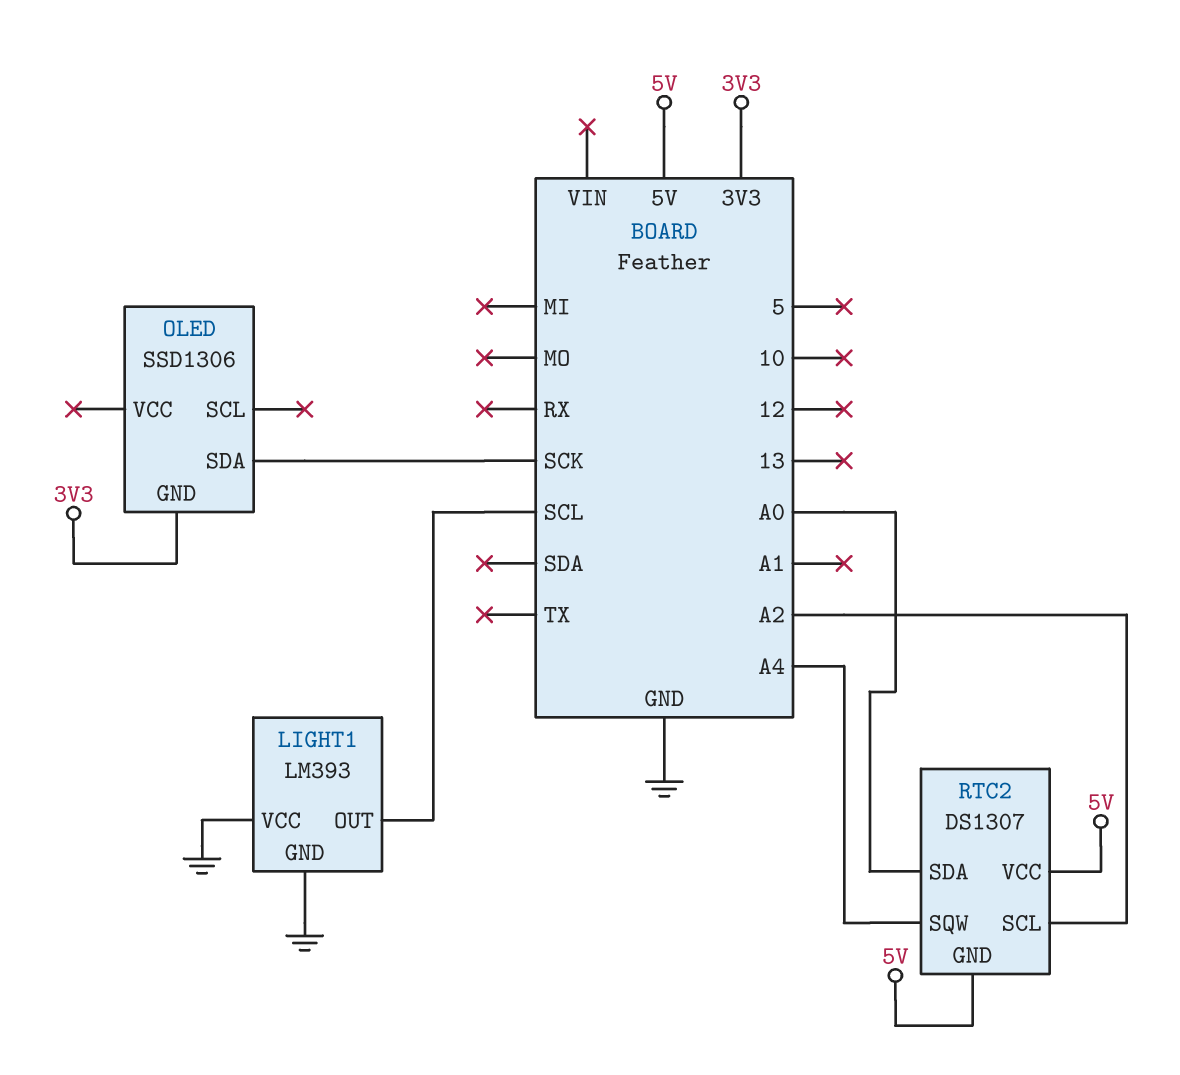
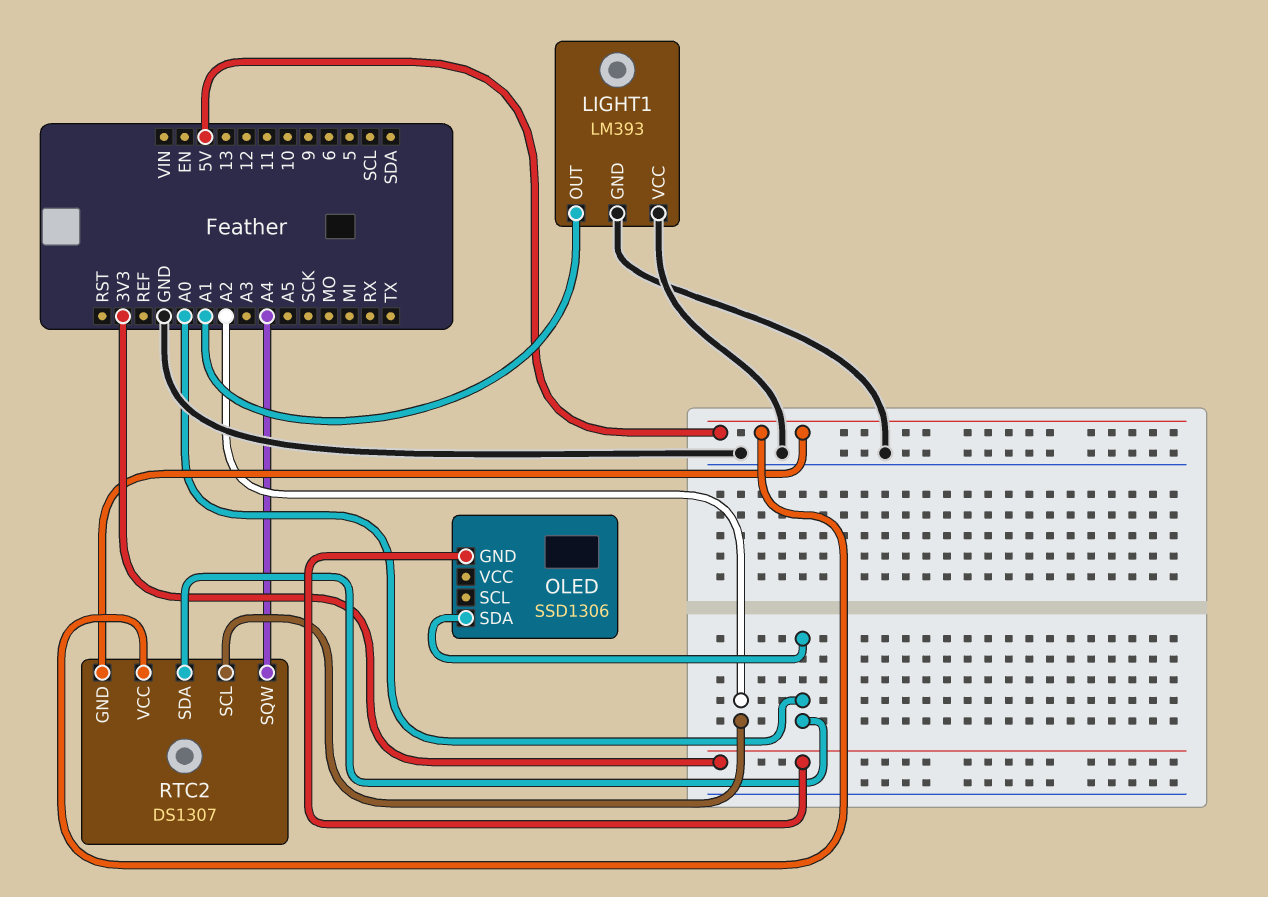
LIGHT1 pin OUT: SCL -> A1
OLED pin SDA: SCK -> A0

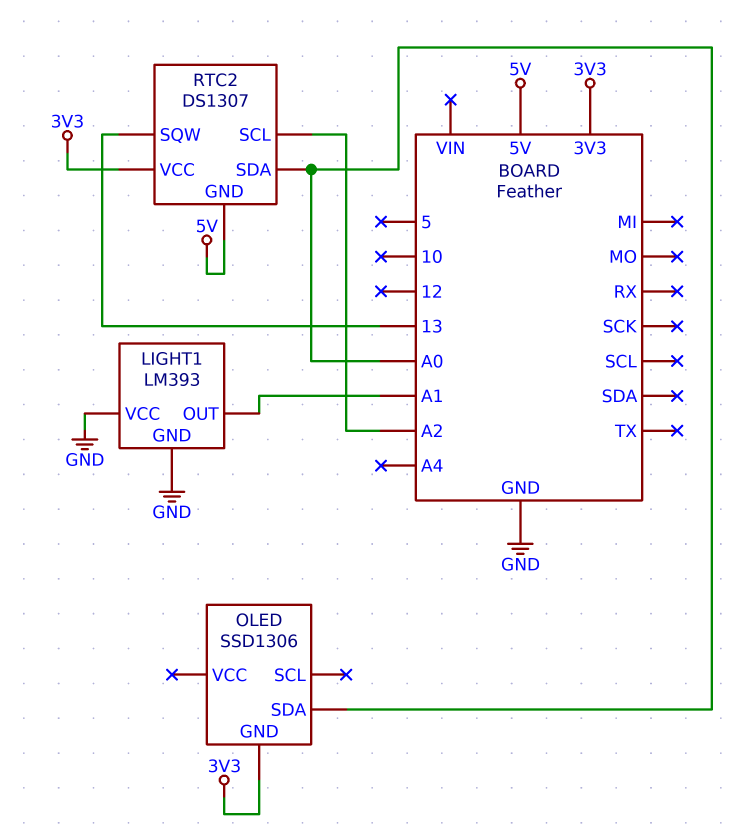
RTC2 pin SQW: A4 -> 13
RTC2 pin VCC: 5V -> 3V3

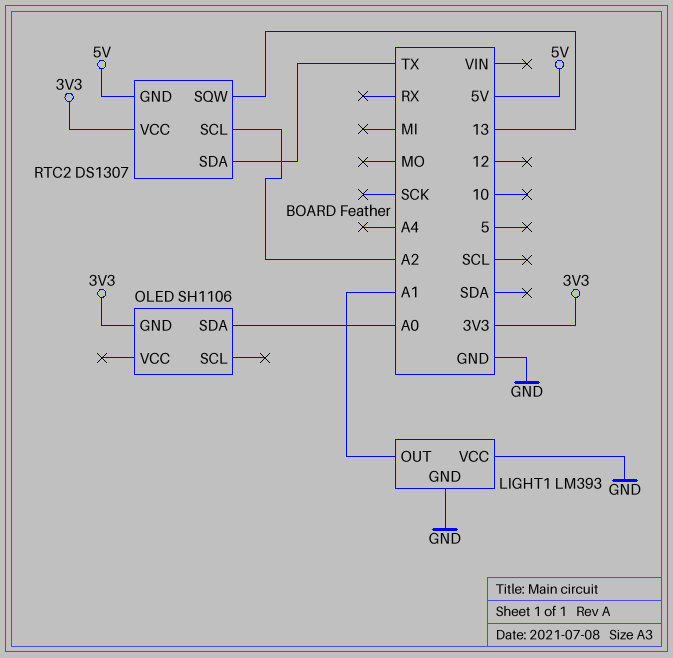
OLED: SSD1306 -> SH1106
RTC2 pin SDA: A0 -> TX

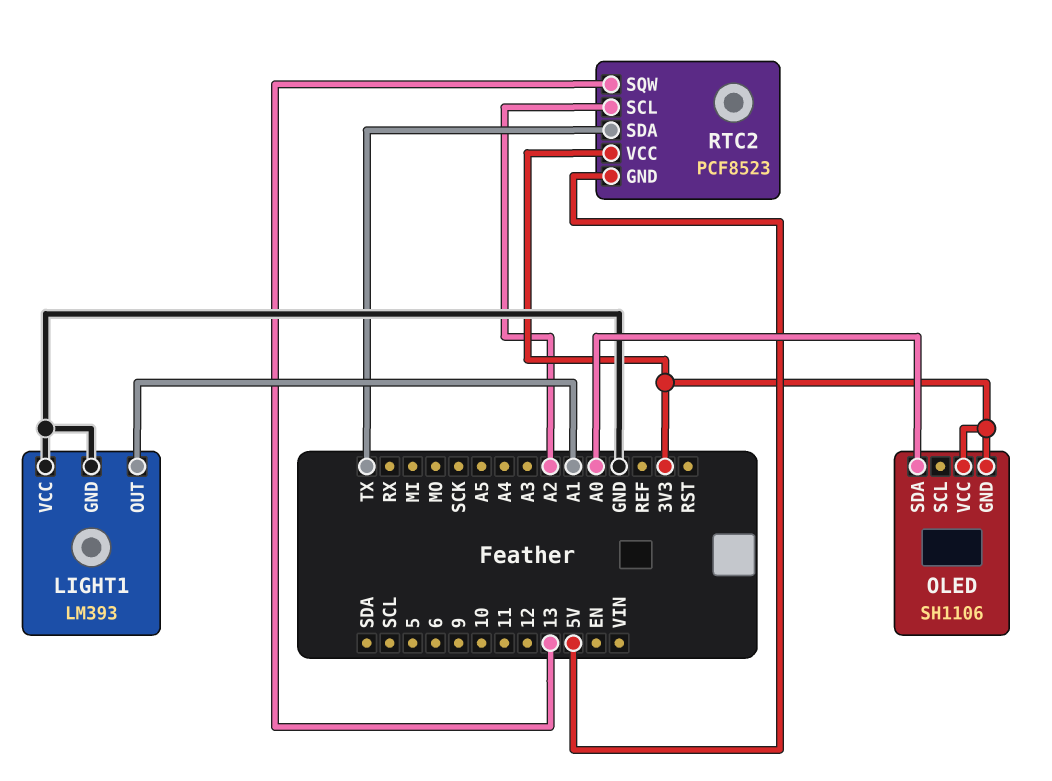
OLED pin VCC: none -> 3V3
RTC2: DS1307 -> PCF8523

